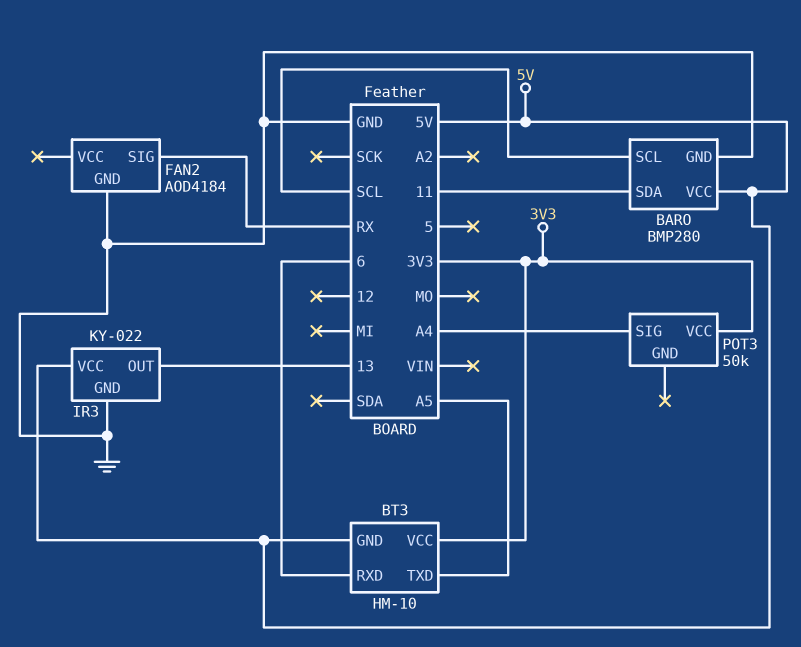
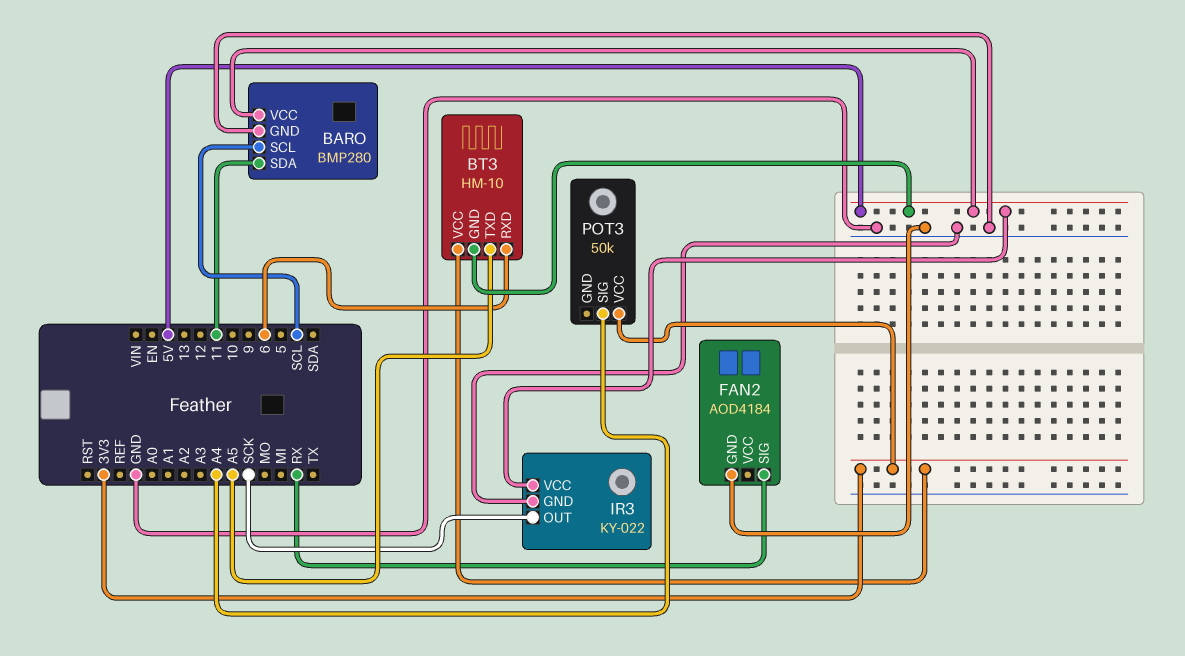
IR3 pin OUT: 13 -> SCK

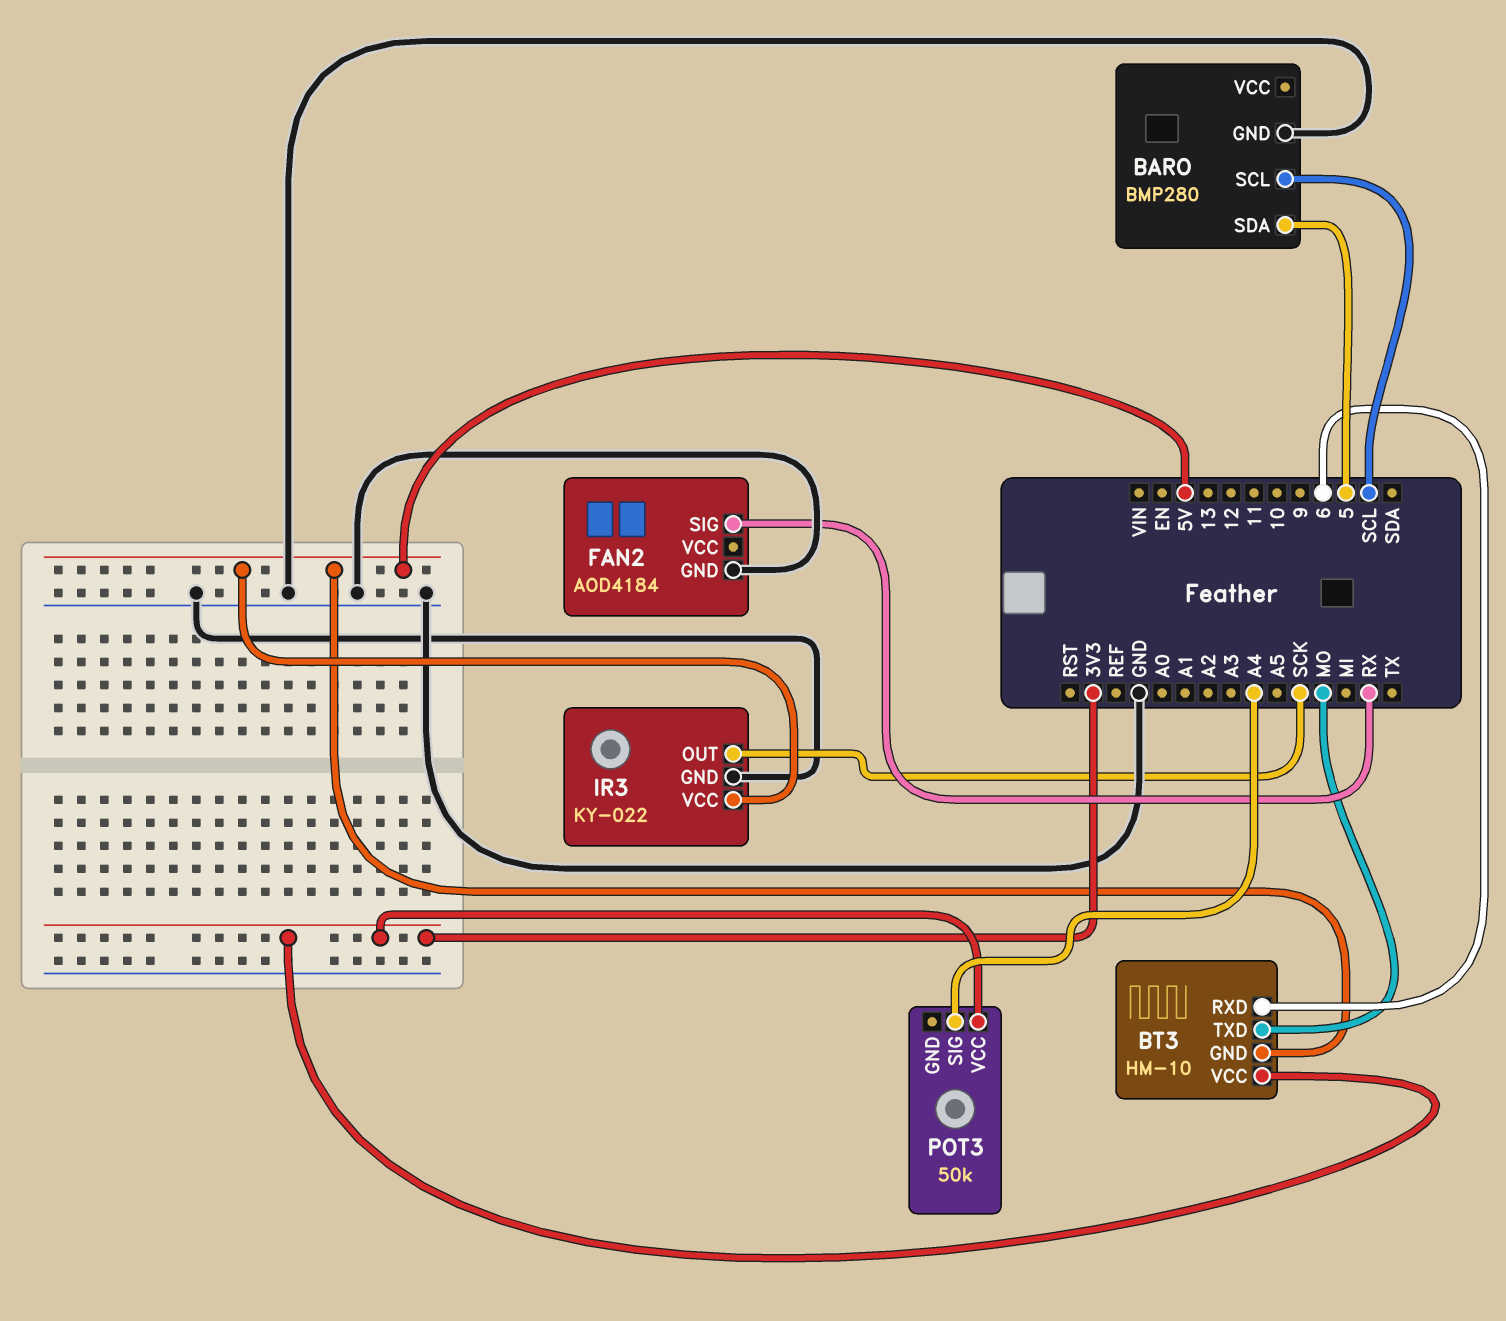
BARO pin SDA: 11 -> 5
BARO pin VCC: 5V -> none
BT3 pin TXD: A5 -> MO

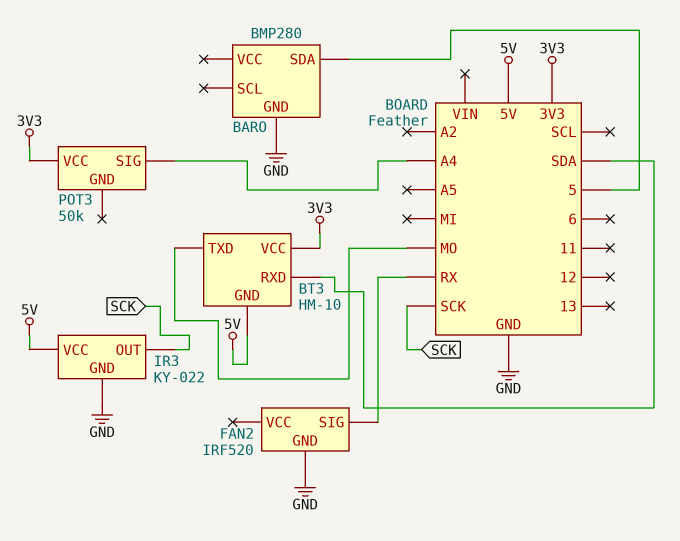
BARO pin SCL: SCL -> none
BT3 pin RXD: 6 -> SDA
FAN2: AOD4184 -> IRF520

